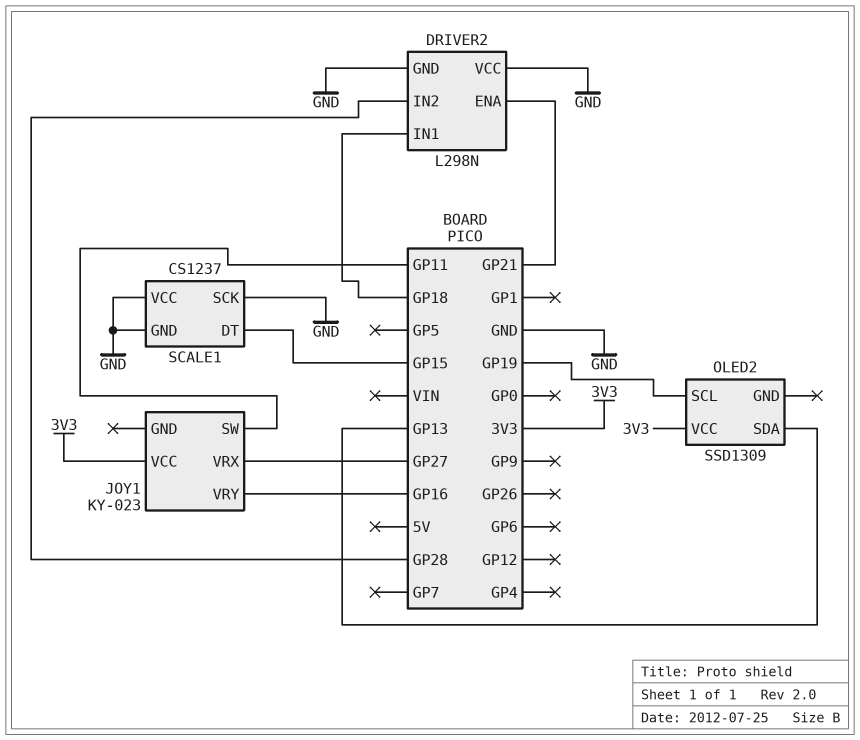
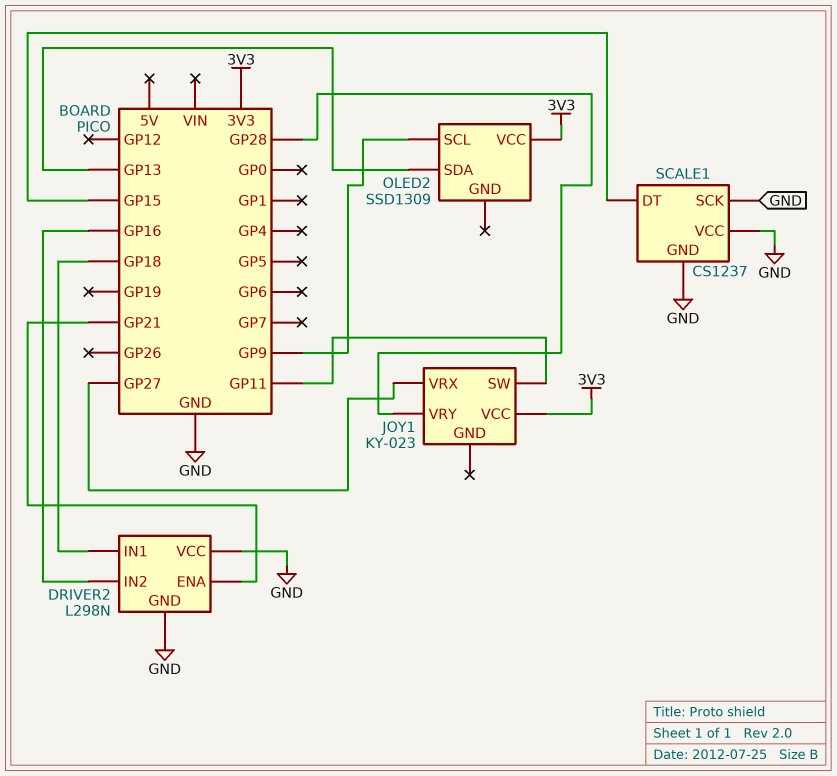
DRIVER2 pin IN2: GP28 -> GP16
JOY1 pin VRY: GP16 -> GP28
OLED2 pin SCL: GP19 -> GP9

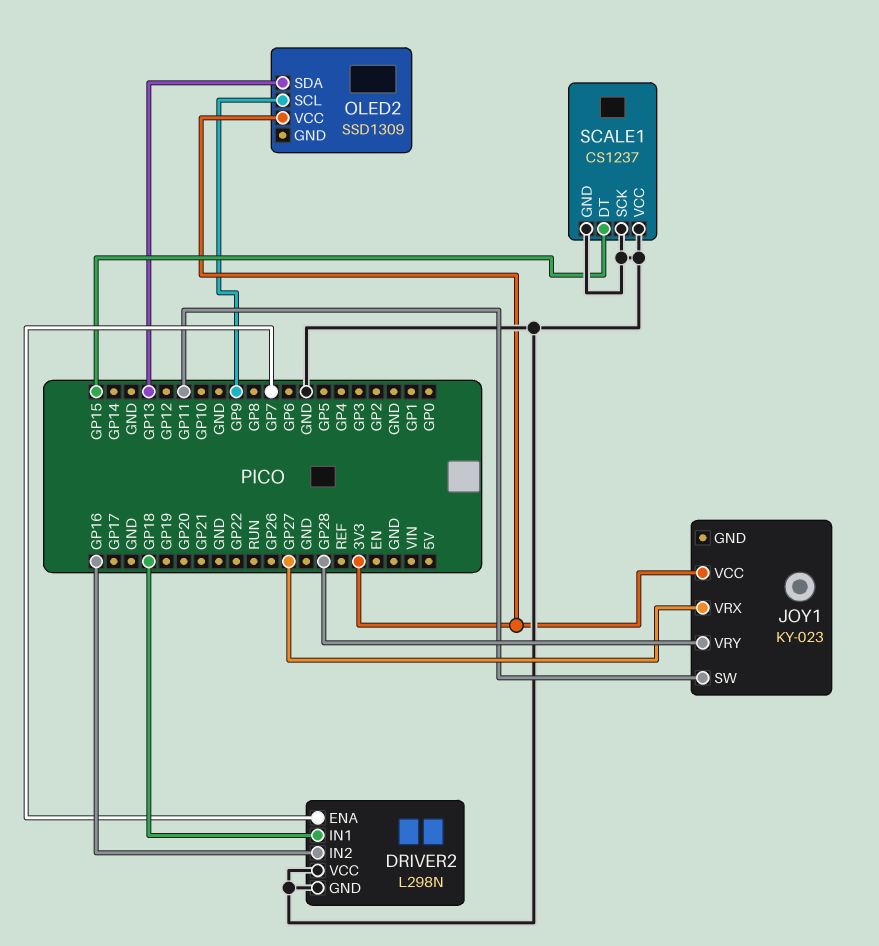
DRIVER2 pin ENA: GP21 -> GP7

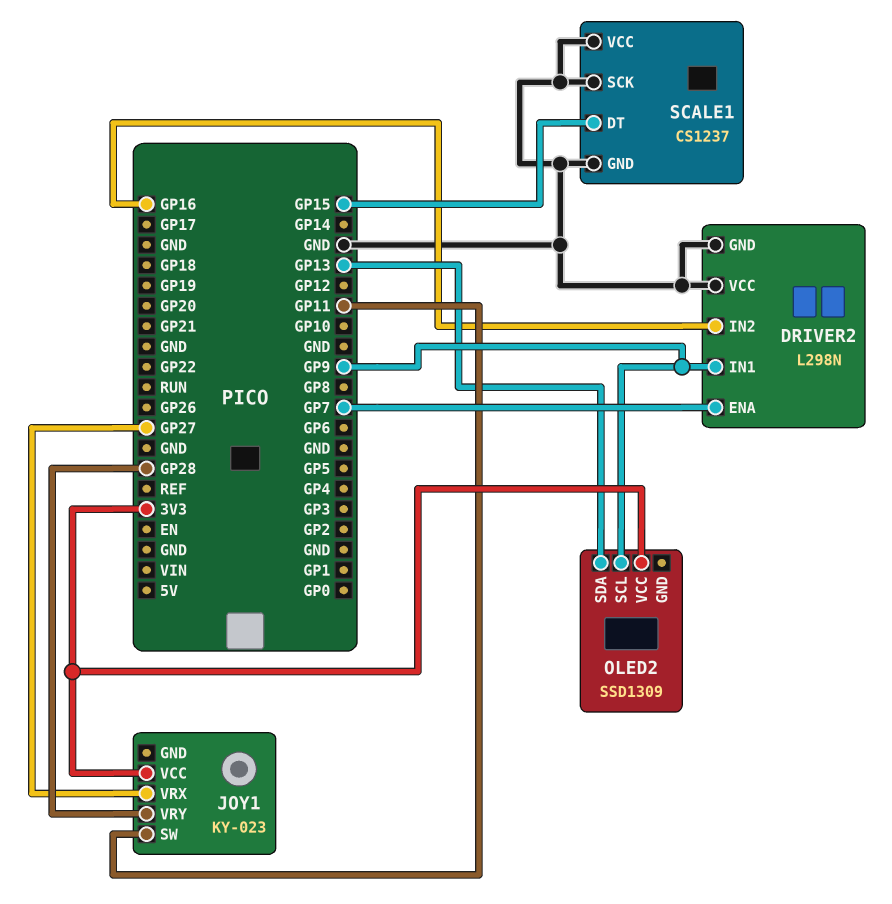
DRIVER2 pin IN1: GP18 -> GP9

